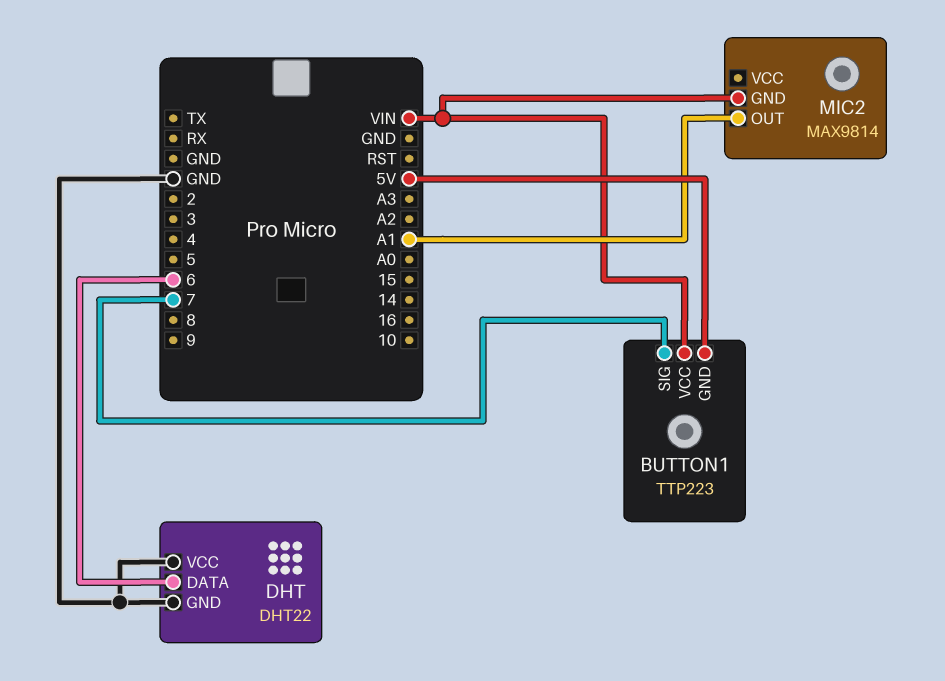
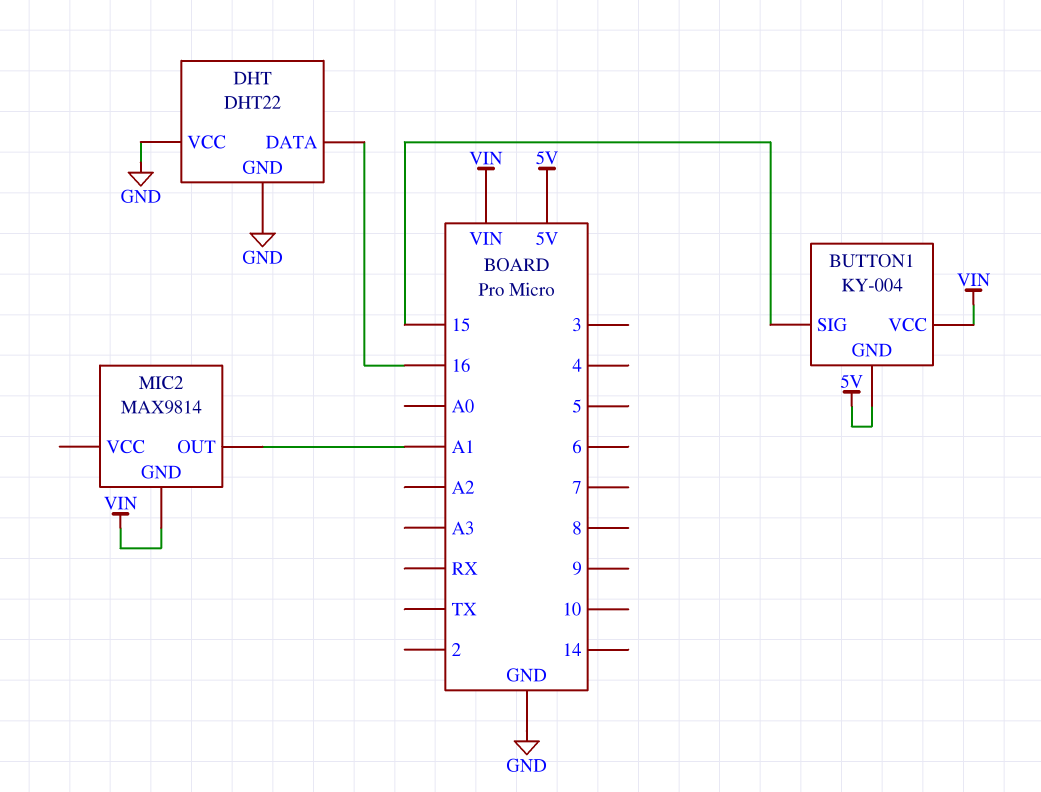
BUTTON1: TTP223 -> KY-004
BUTTON1 pin SIG: 7 -> 15
DHT pin DATA: 6 -> 16

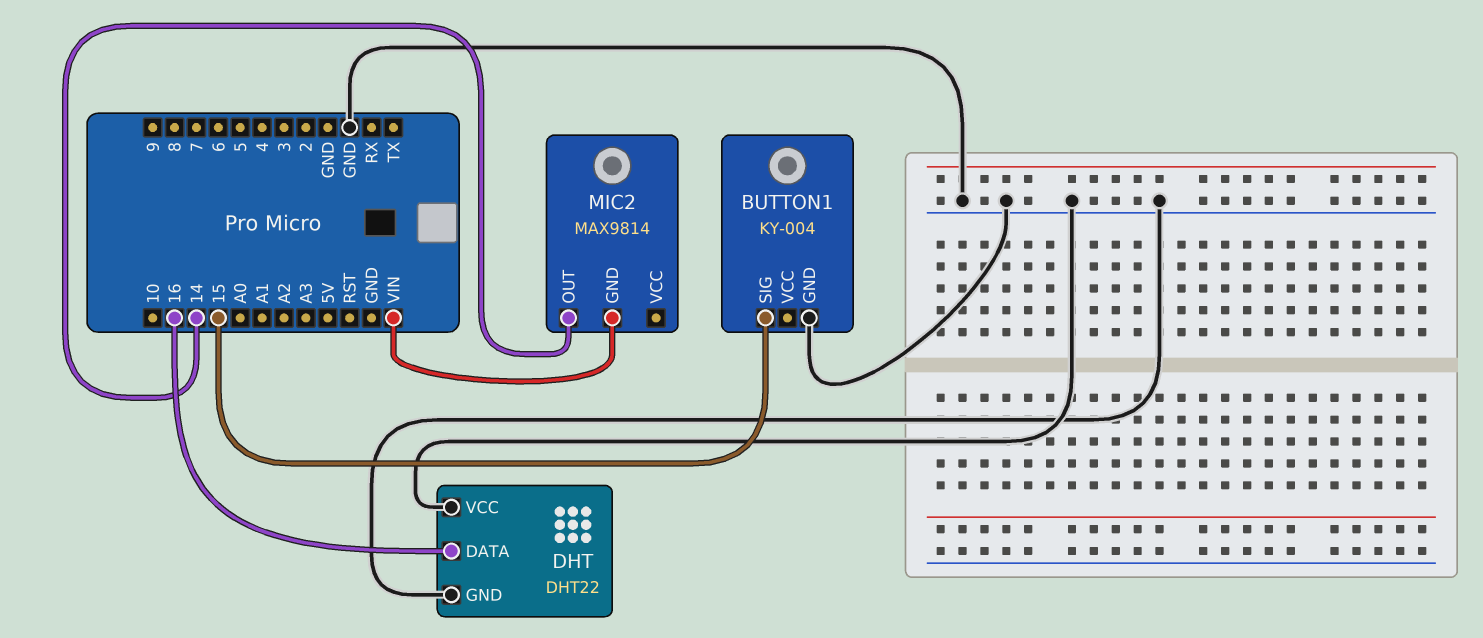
BUTTON1 pin GND: 5V -> GND
BUTTON1 pin VCC: VIN -> none
MIC2 pin OUT: A1 -> 14

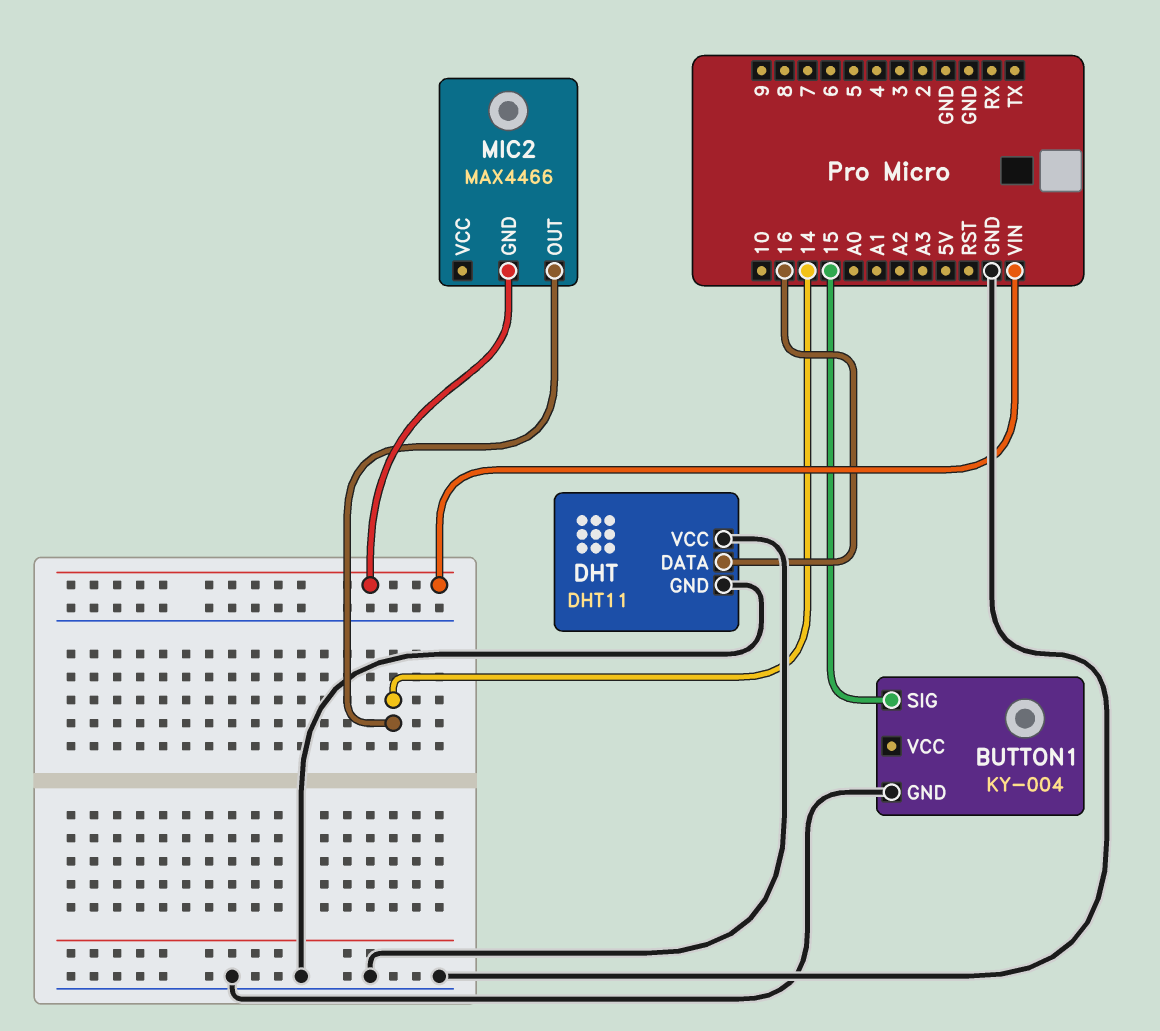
DHT: DHT22 -> DHT11
MIC2: MAX9814 -> MAX4466

